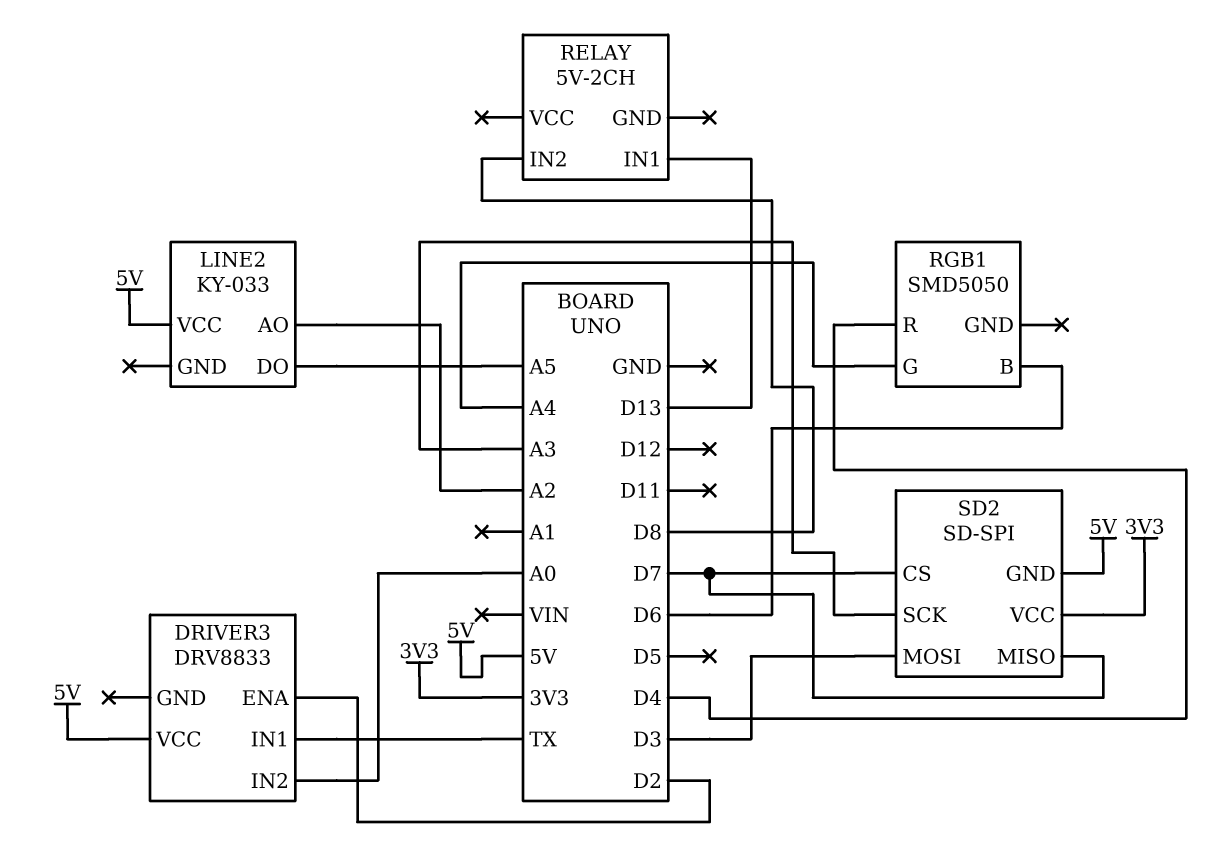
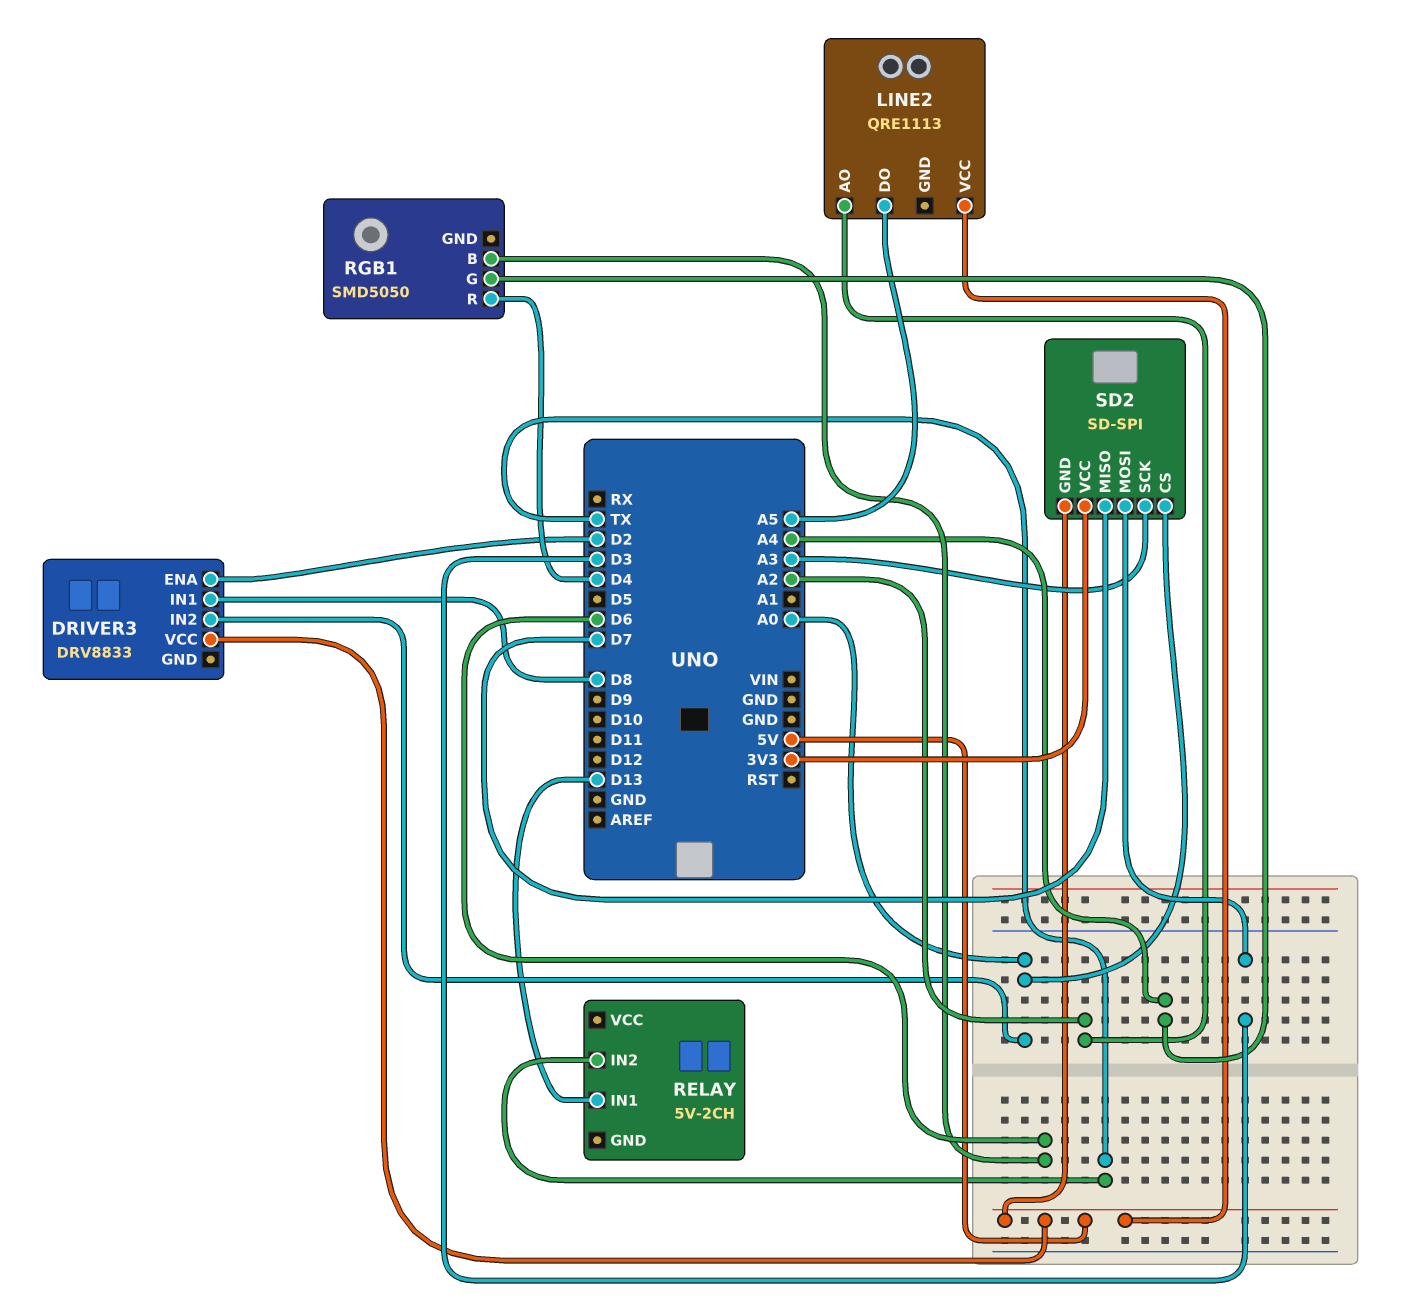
DRIVER3 pin IN1: TX -> D8
LINE2: KY-033 -> QRE1113
RELAY pin IN2: D8 -> TX
SD2 pin CS: D7 -> A0

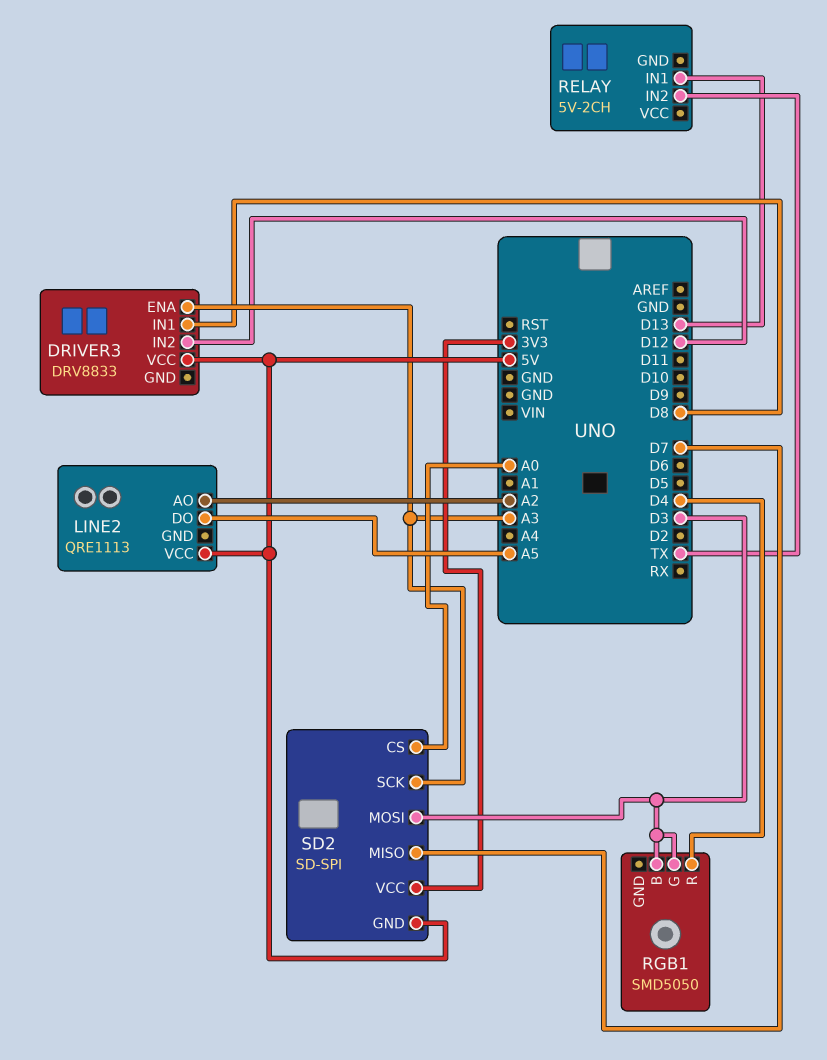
DRIVER3 pin ENA: D2 -> A3
DRIVER3 pin IN2: A0 -> D12
RGB1 pin B: D6 -> D3
RGB1 pin G: A4 -> D3

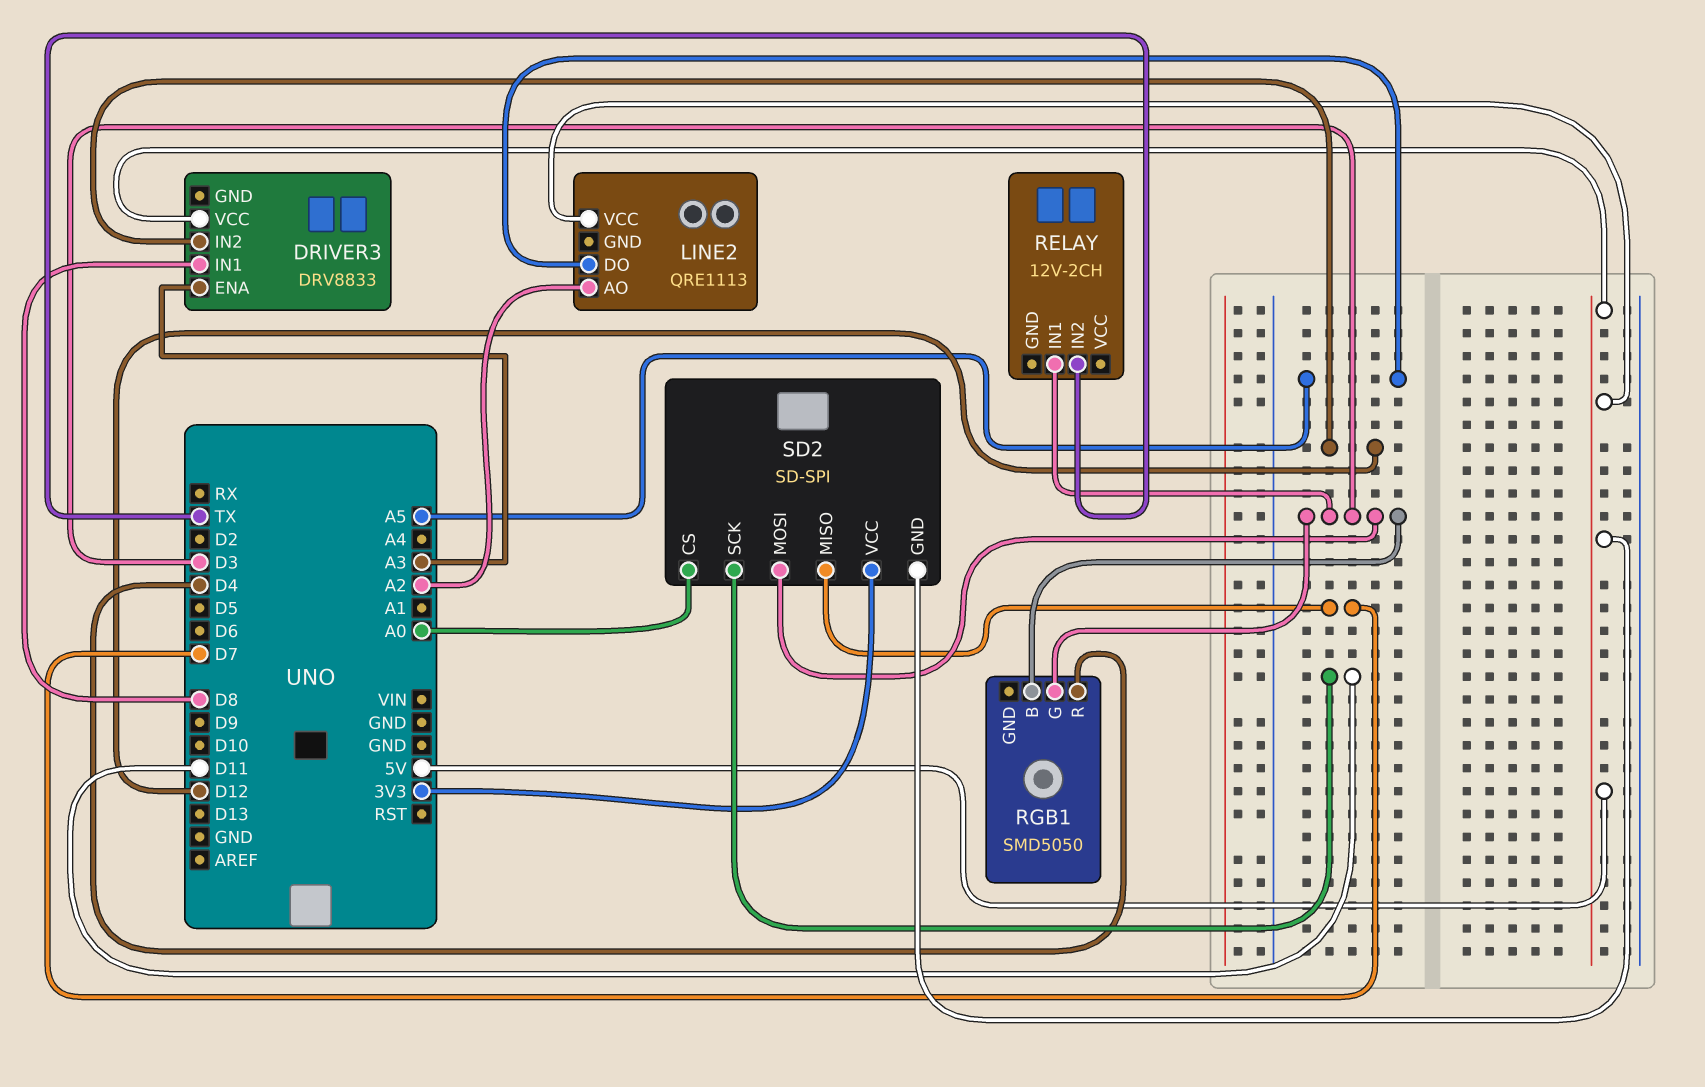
RELAY: 5V-2CH -> 12V-2CH
RELAY pin IN1: D13 -> D3
SD2 pin SCK: A3 -> D11

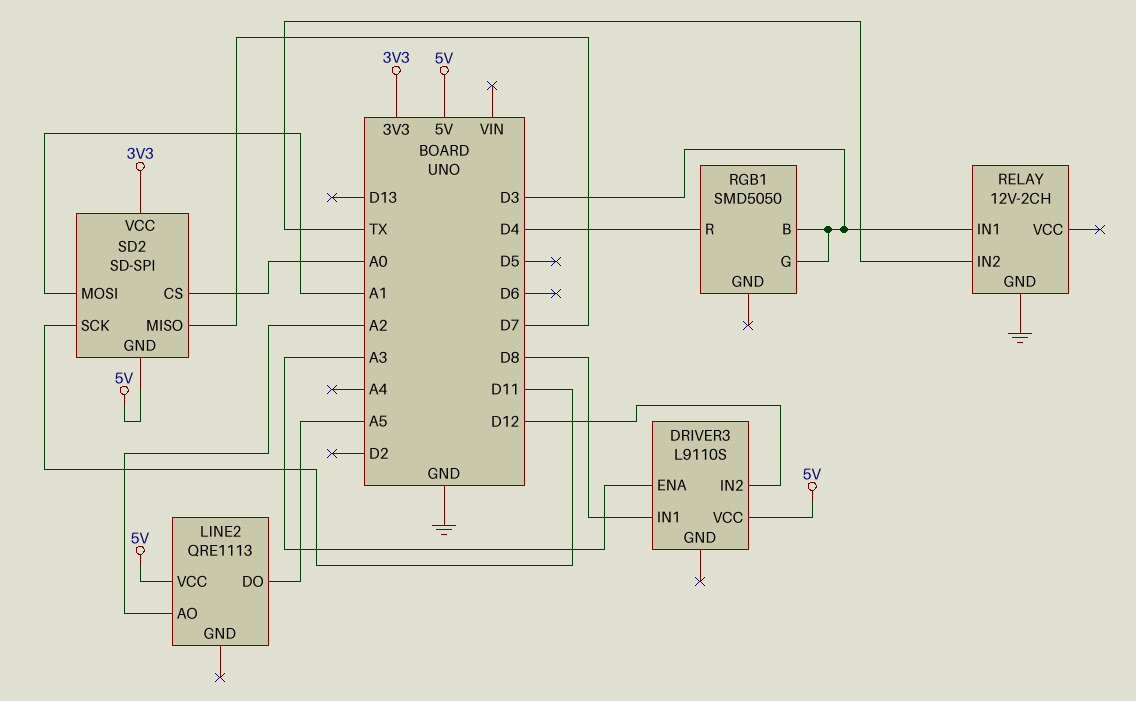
DRIVER3: DRV8833 -> L9110S
RELAY pin GND: none -> GND
SD2 pin MOSI: D3 -> A1

